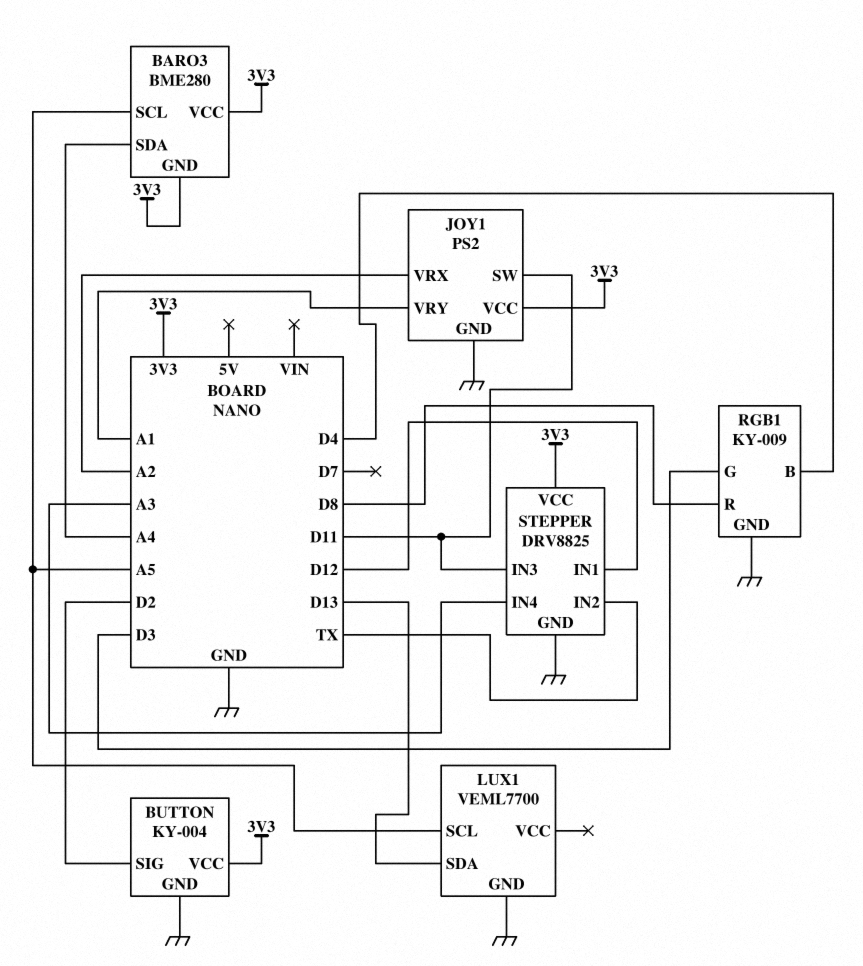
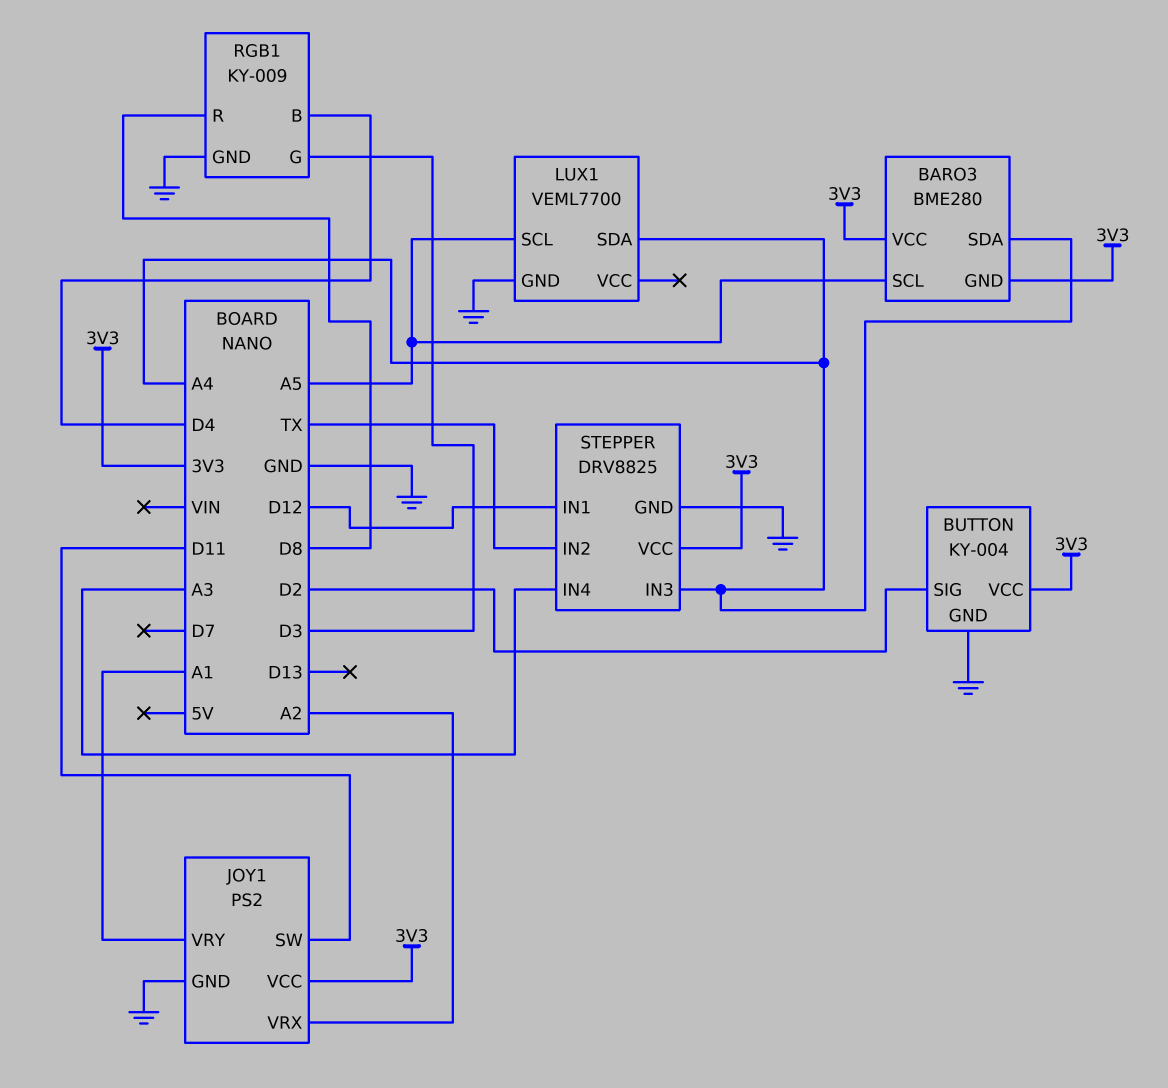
LUX1 pin SDA: D13 -> A4
STEPPER pin IN3: D11 -> A4

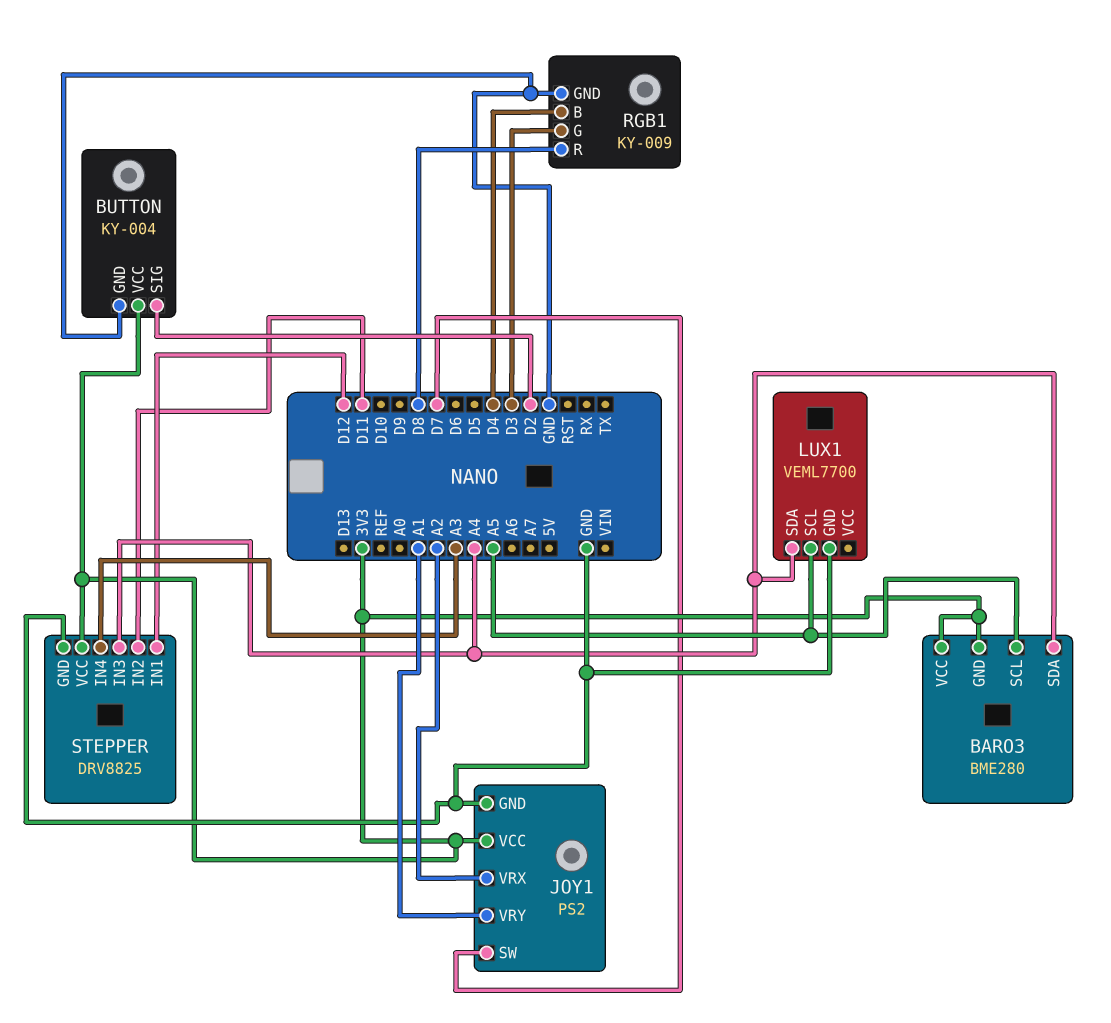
JOY1 pin SW: D11 -> D7
STEPPER pin IN2: TX -> D11

